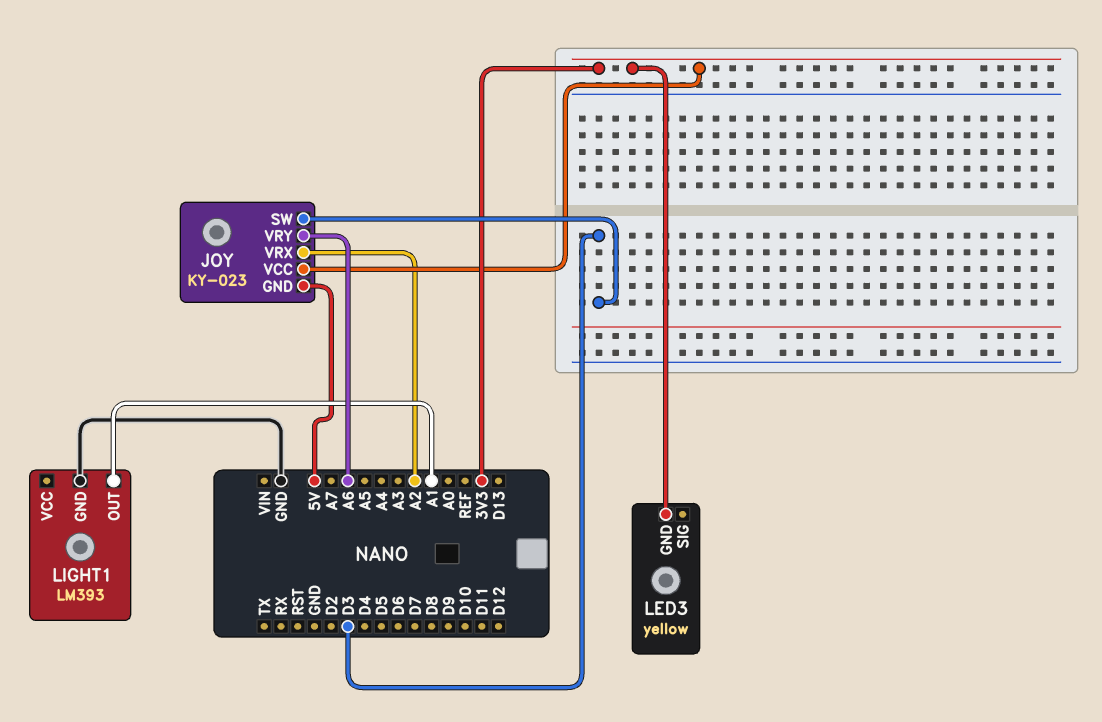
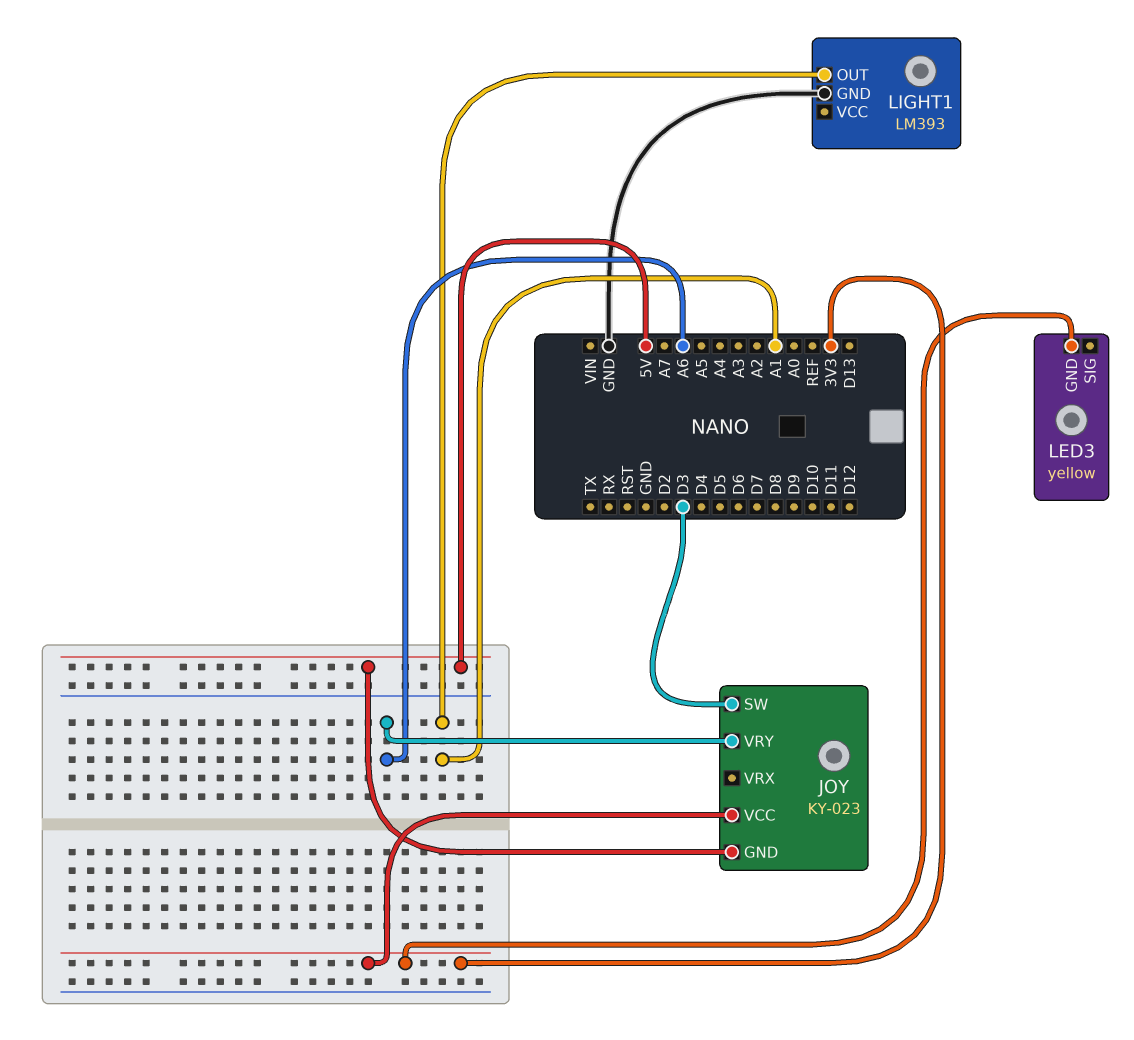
JOY pin VRX: A2 -> none

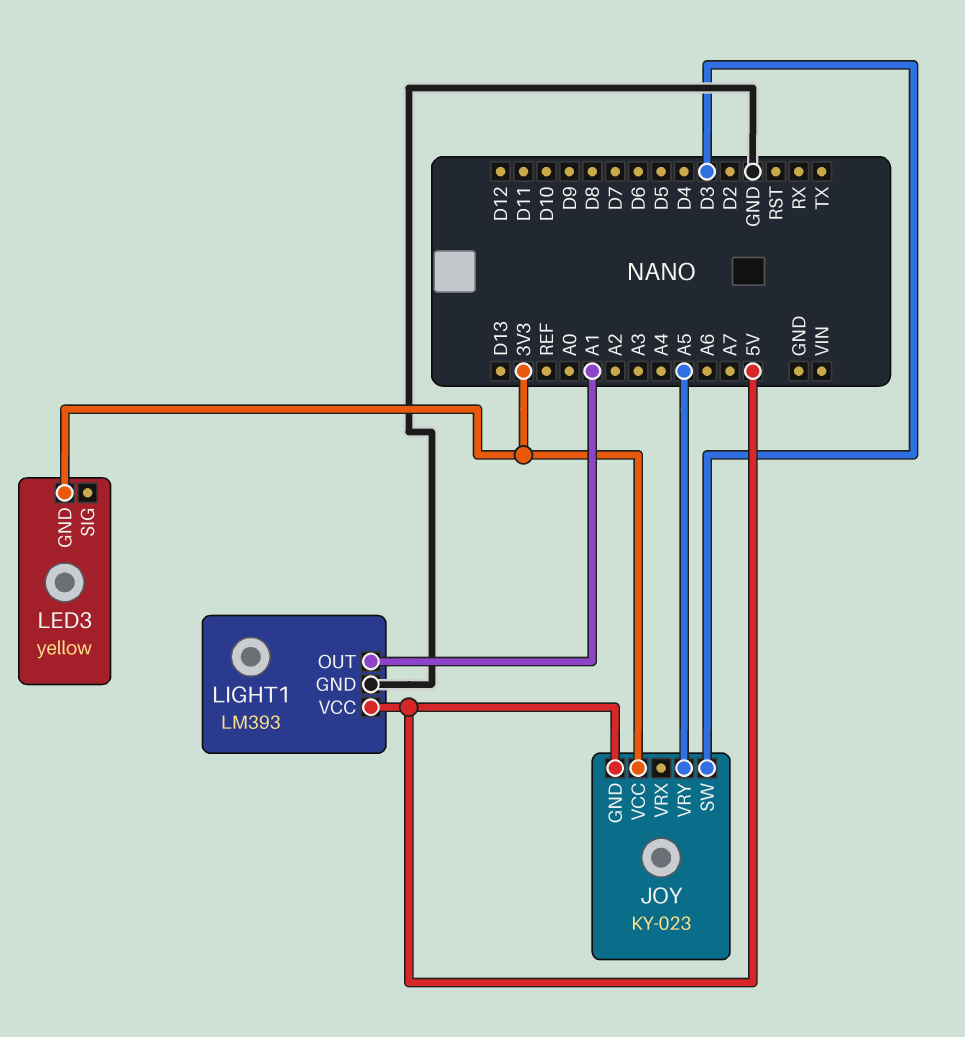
JOY pin VRY: A6 -> A5
LIGHT1 pin VCC: none -> 5V

